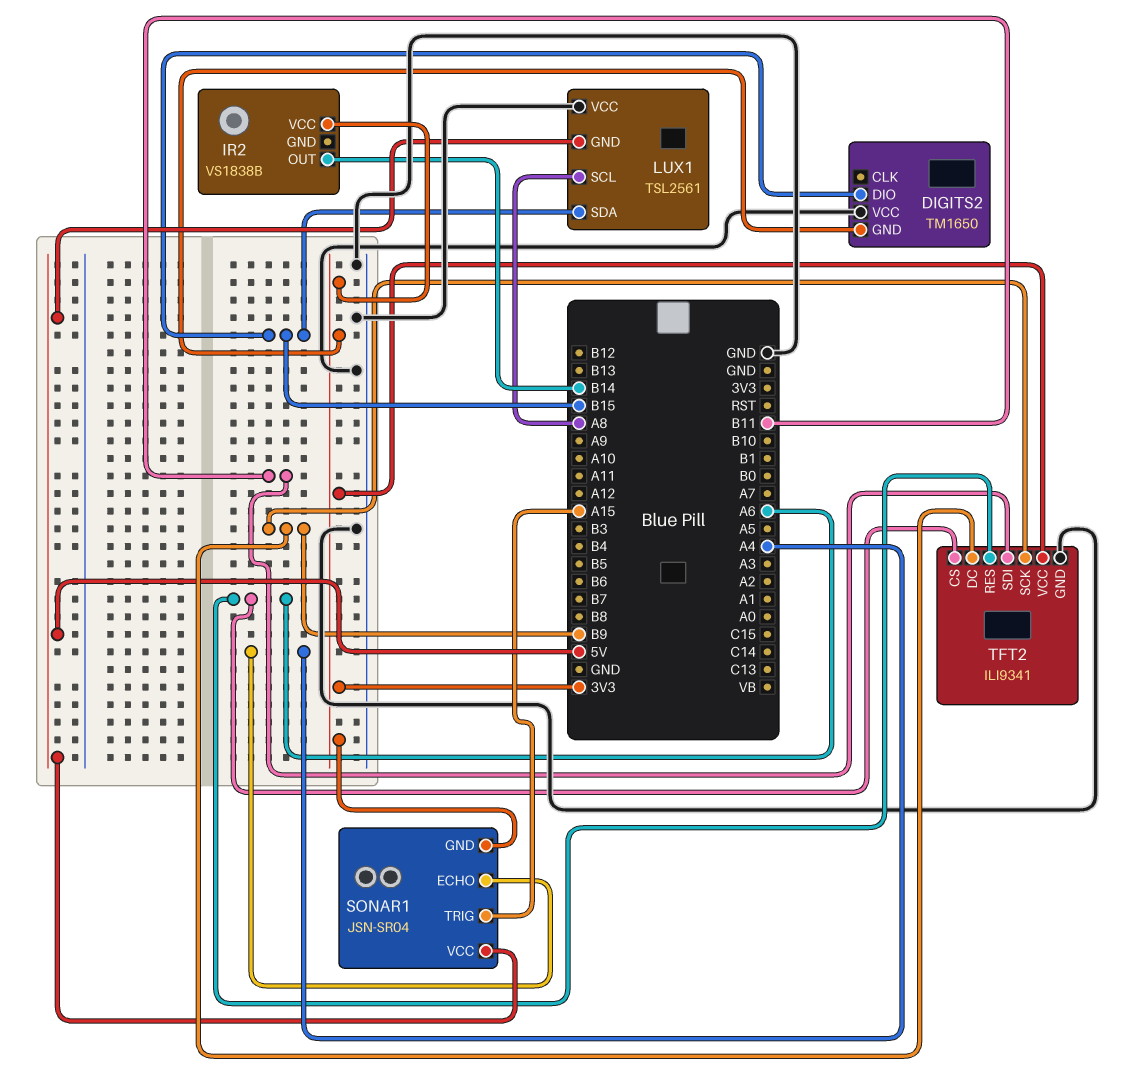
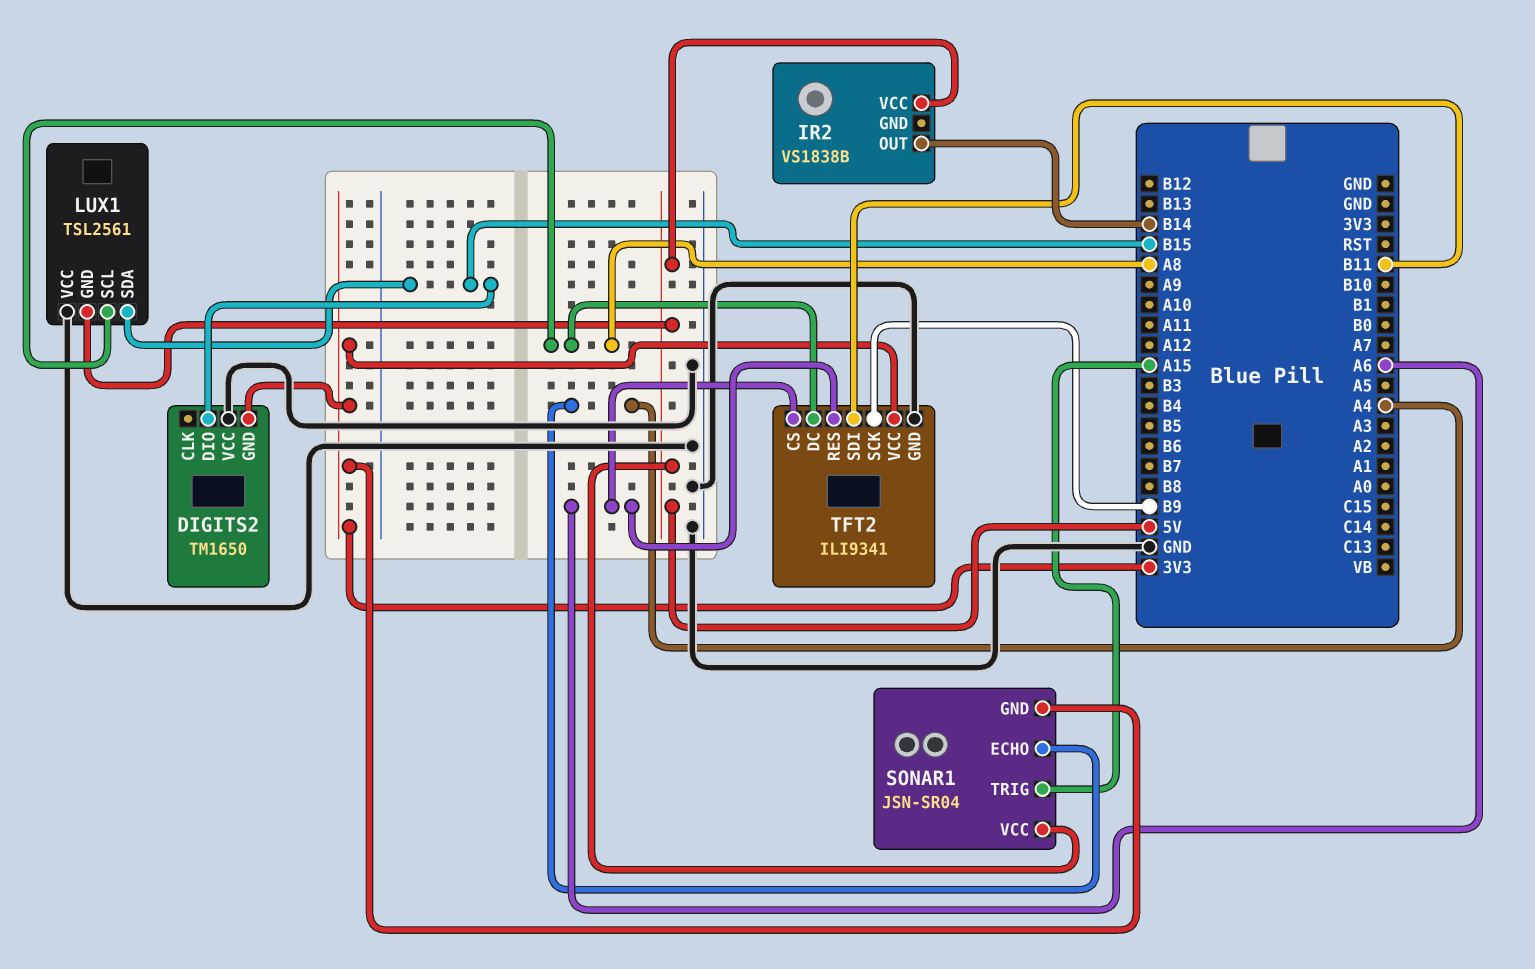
IR2 pin VCC: 3V3 -> 5V
TFT2 pin DC: B9 -> A8

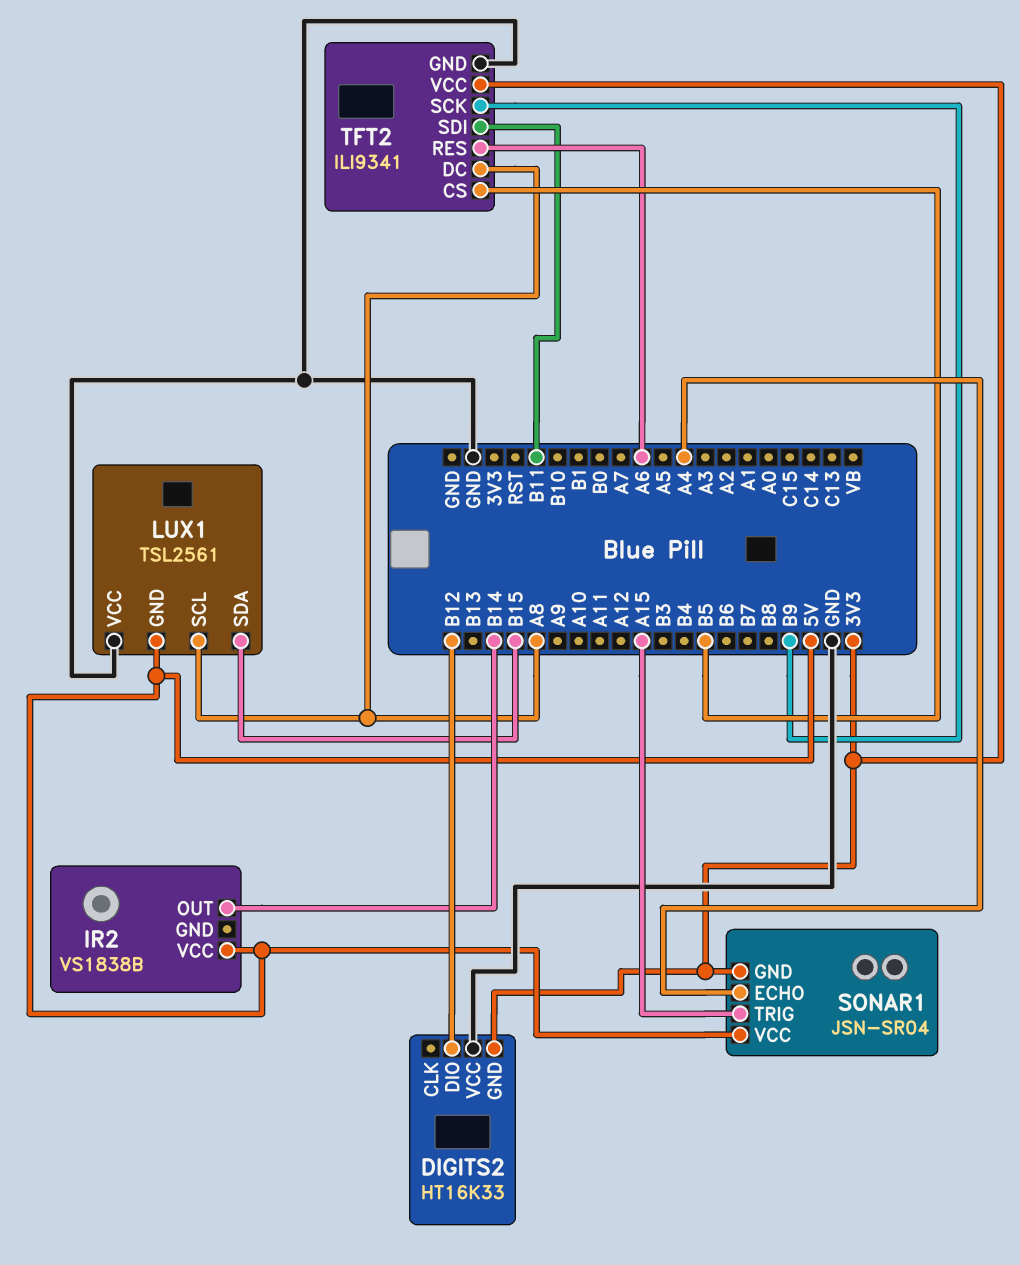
DIGITS2: TM1650 -> HT16K33
DIGITS2 pin DIO: B15 -> B12
TFT2 pin CS: A6 -> B5

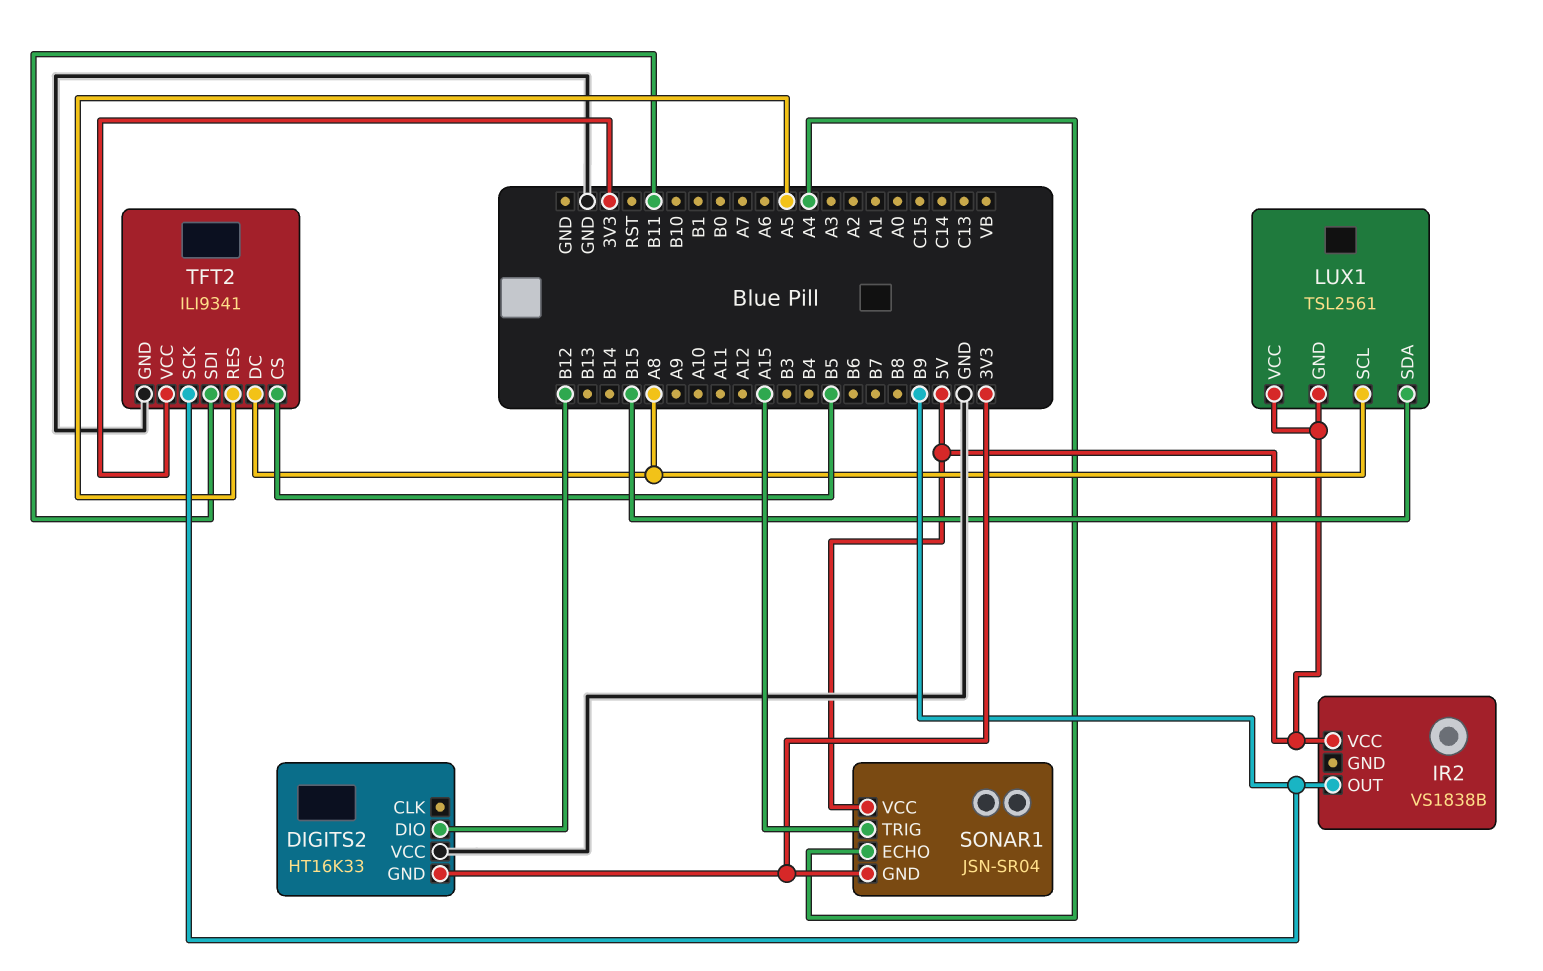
IR2 pin OUT: B14 -> B9
LUX1 pin VCC: GND -> 5V
TFT2 pin RES: A6 -> A5

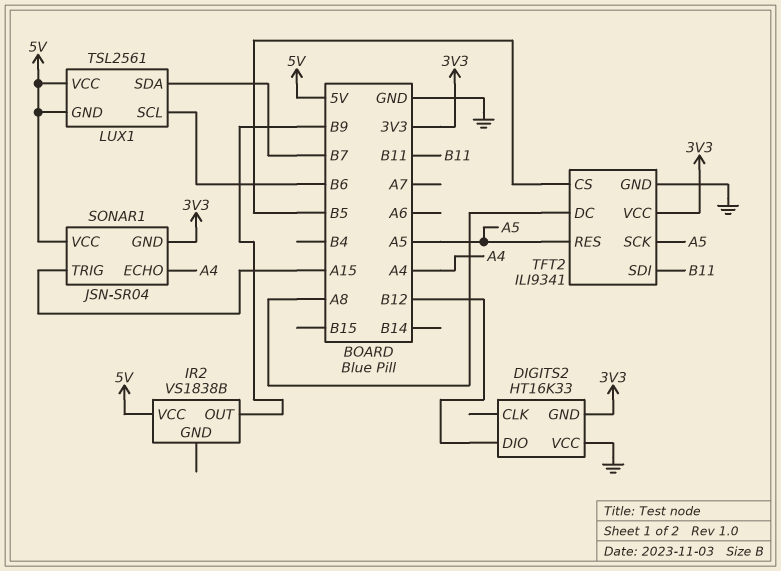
LUX1 pin SCL: A8 -> B6
LUX1 pin SDA: B15 -> B7
TFT2 pin SCK: B9 -> A5

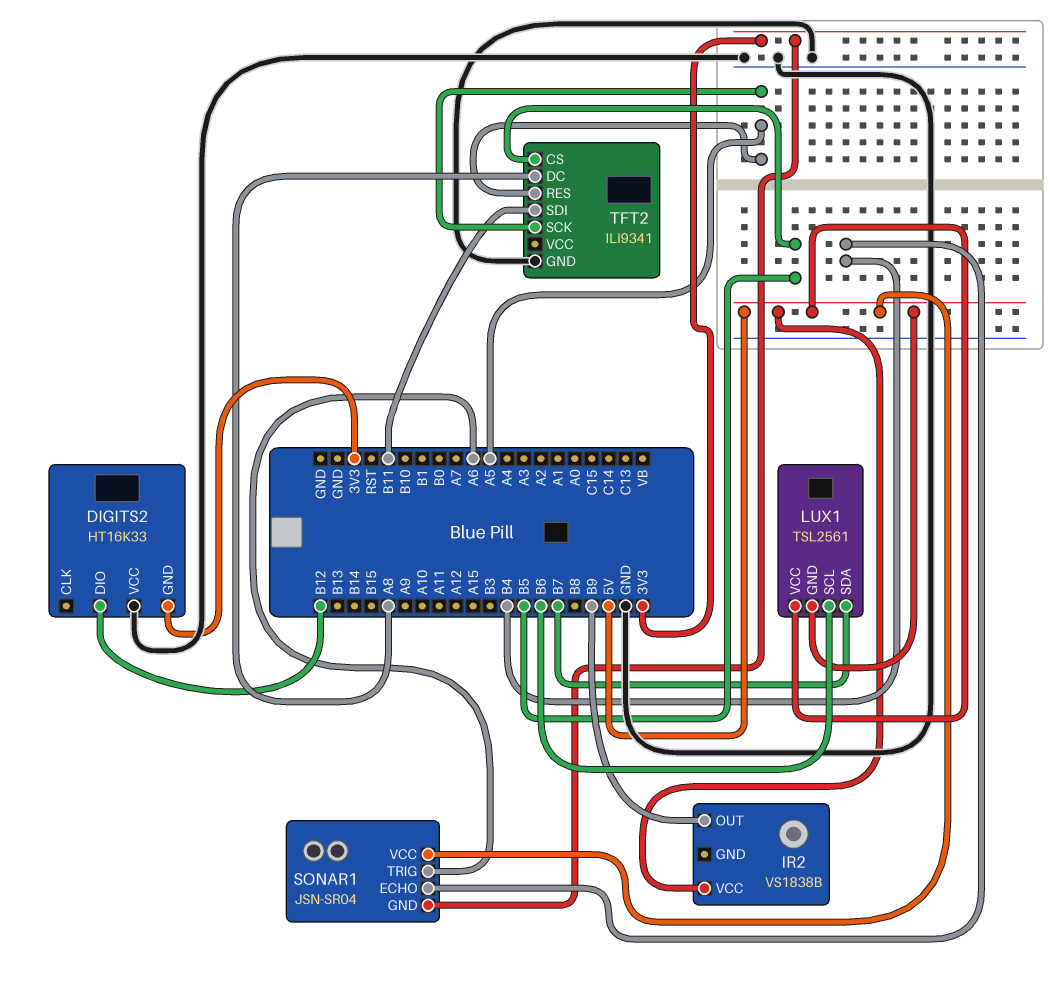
SONAR1 pin ECHO: A4 -> B4
SONAR1 pin TRIG: A15 -> A6
TFT2 pin VCC: 3V3 -> none

